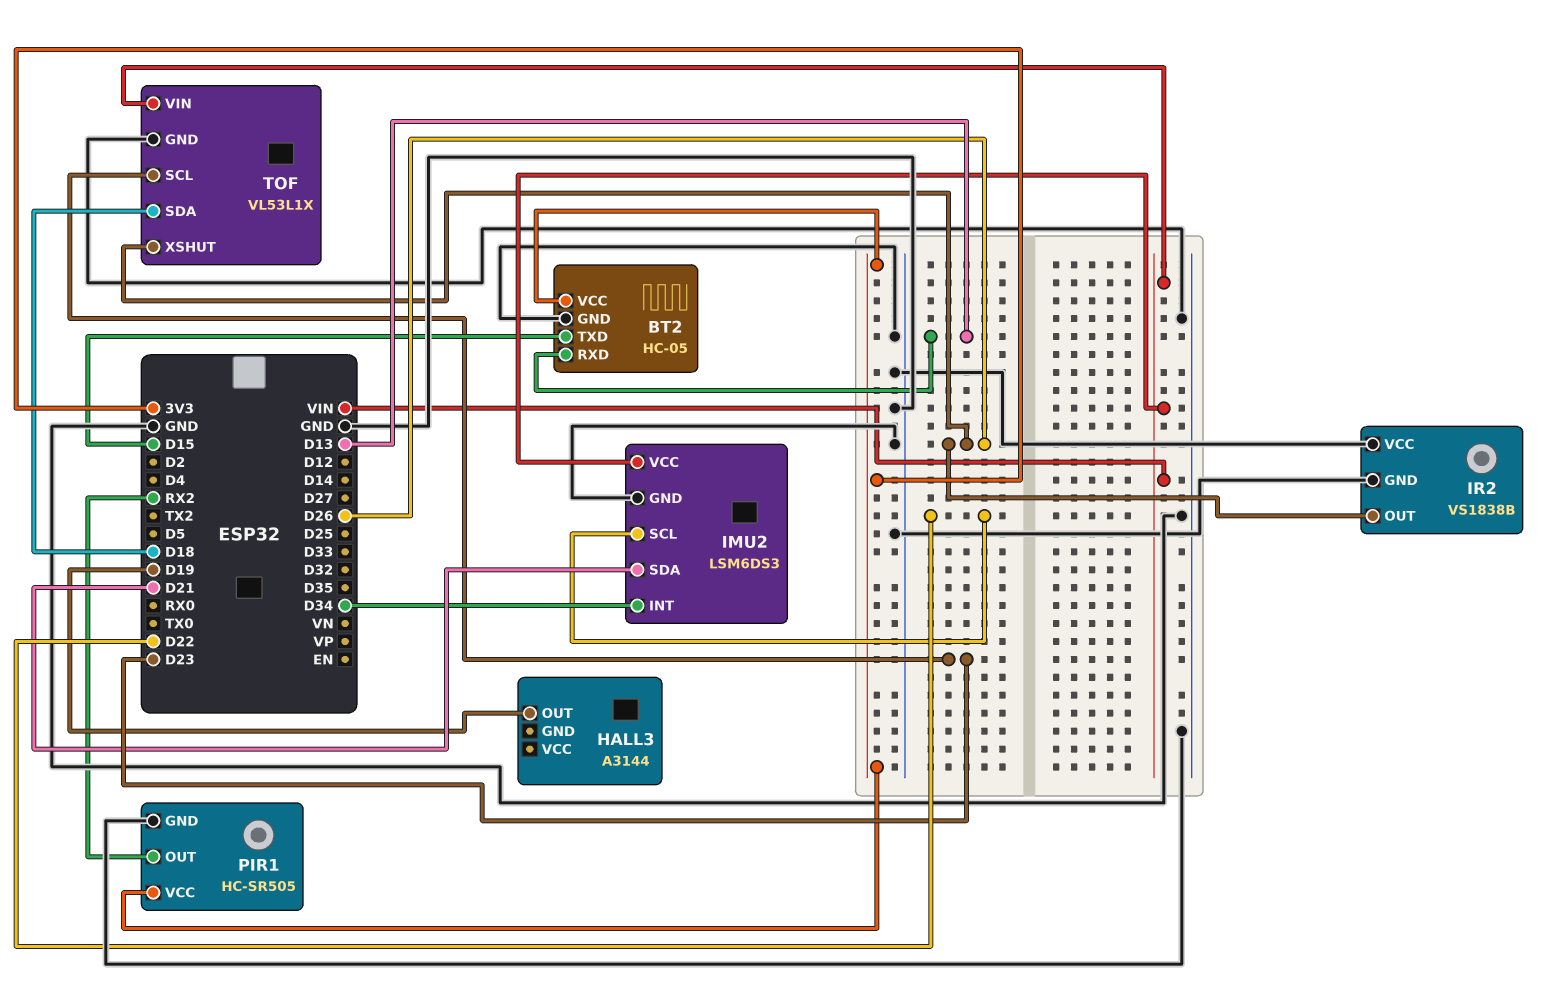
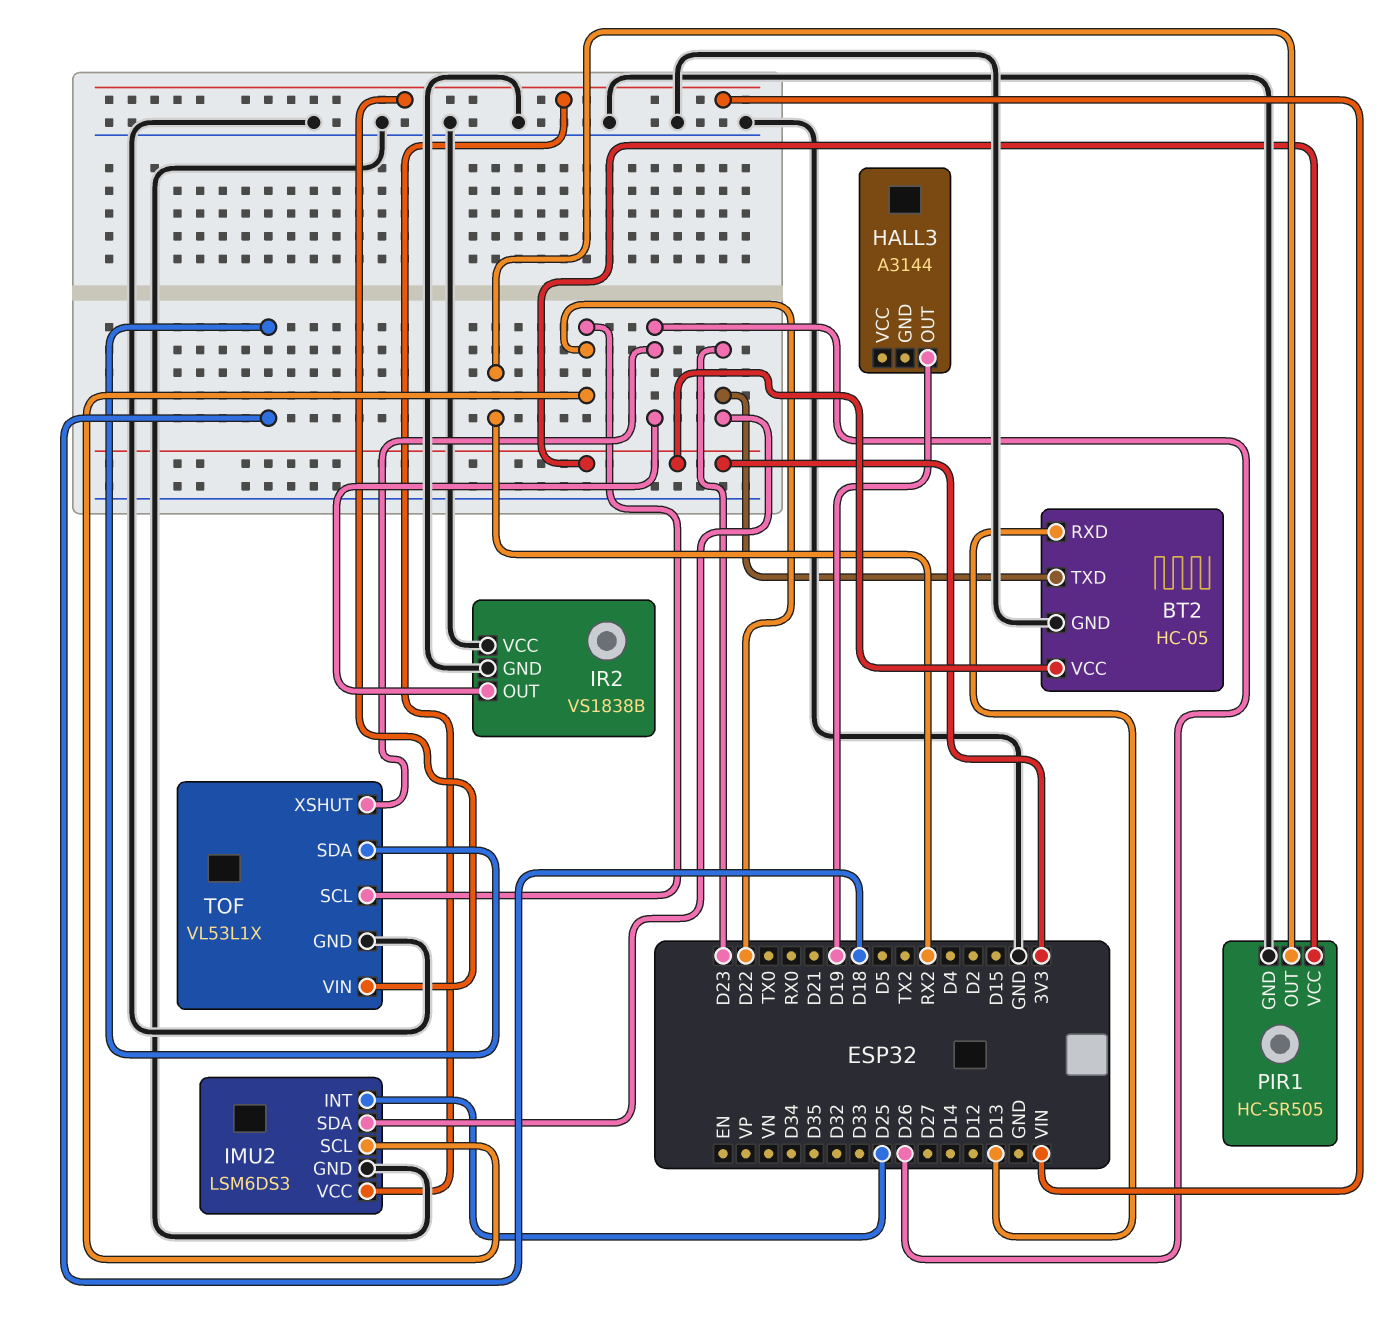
BT2 pin TXD: D15 -> D23
IMU2 pin INT: D34 -> D25
IMU2 pin SDA: D21 -> D23
TOF pin SCL: D23 -> D22

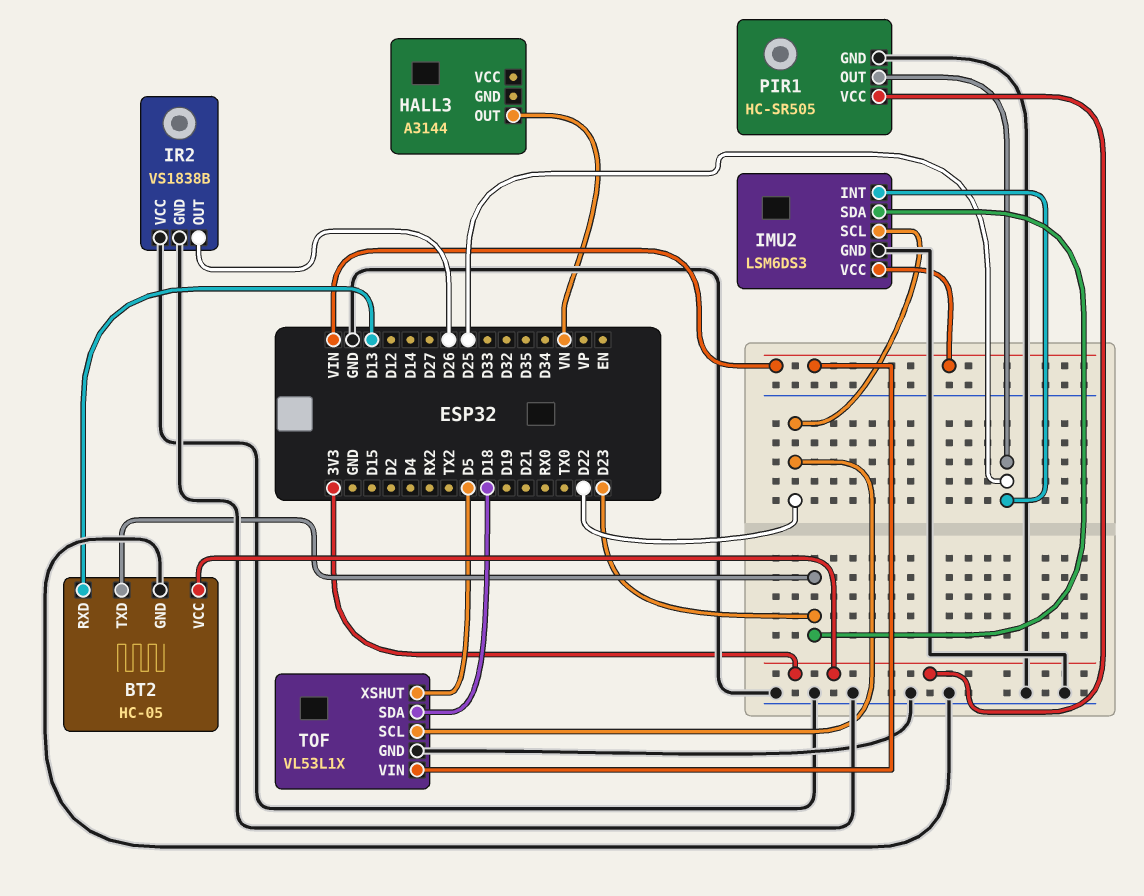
HALL3 pin OUT: D19 -> VN
PIR1 pin OUT: RX2 -> D25
TOF pin XSHUT: D26 -> D5

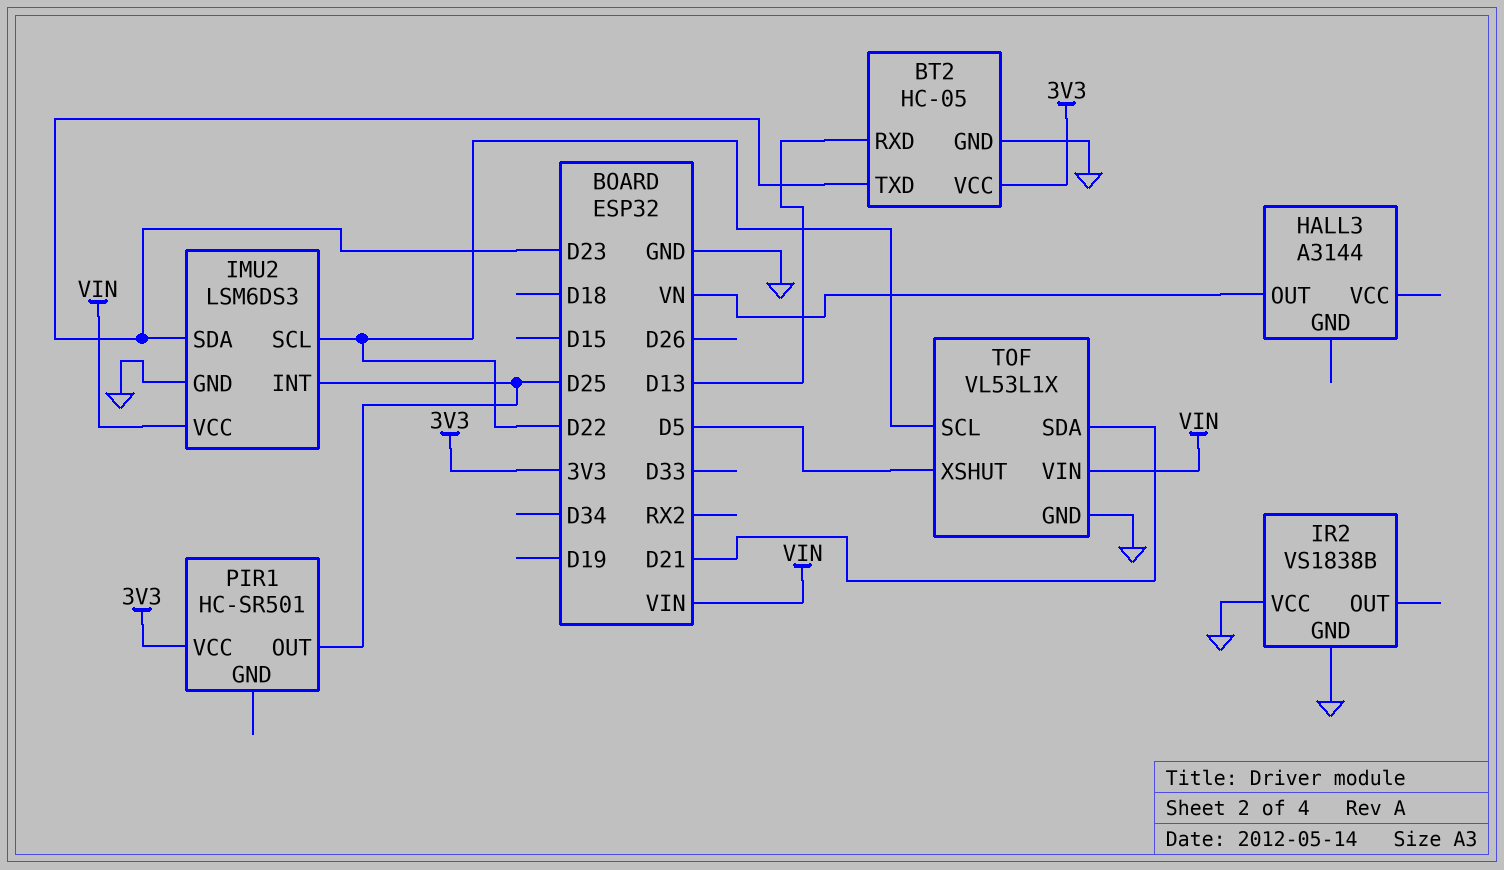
IR2 pin OUT: D26 -> none
PIR1: HC-SR505 -> HC-SR501
PIR1 pin GND: GND -> none
TOF pin SDA: D18 -> D21

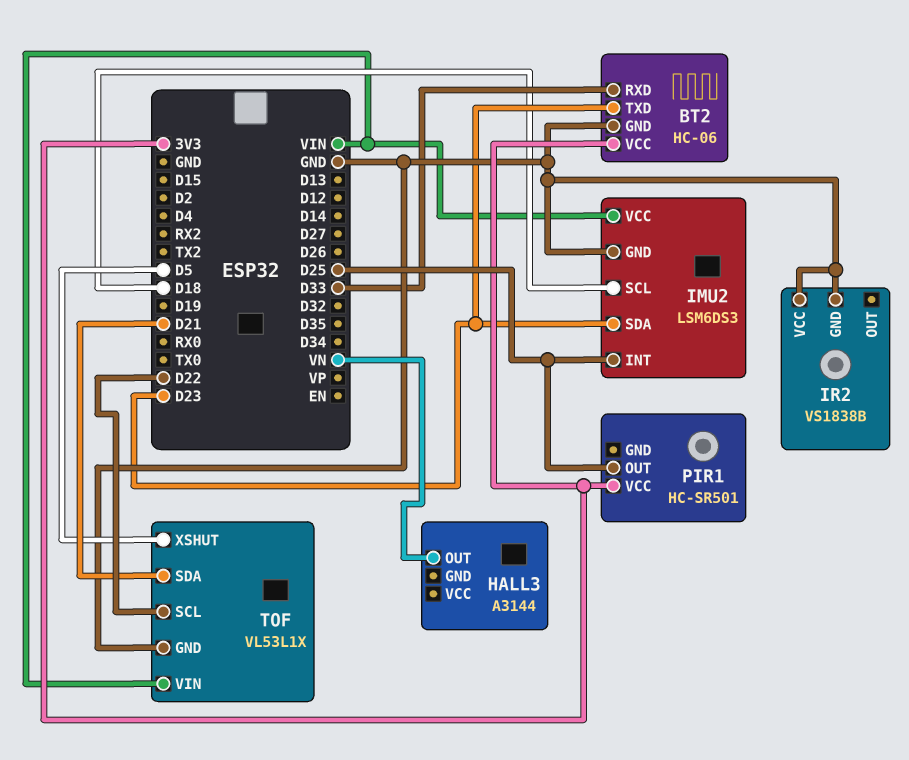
BT2: HC-05 -> HC-06
BT2 pin RXD: D13 -> D33
IMU2 pin SCL: D22 -> D18

